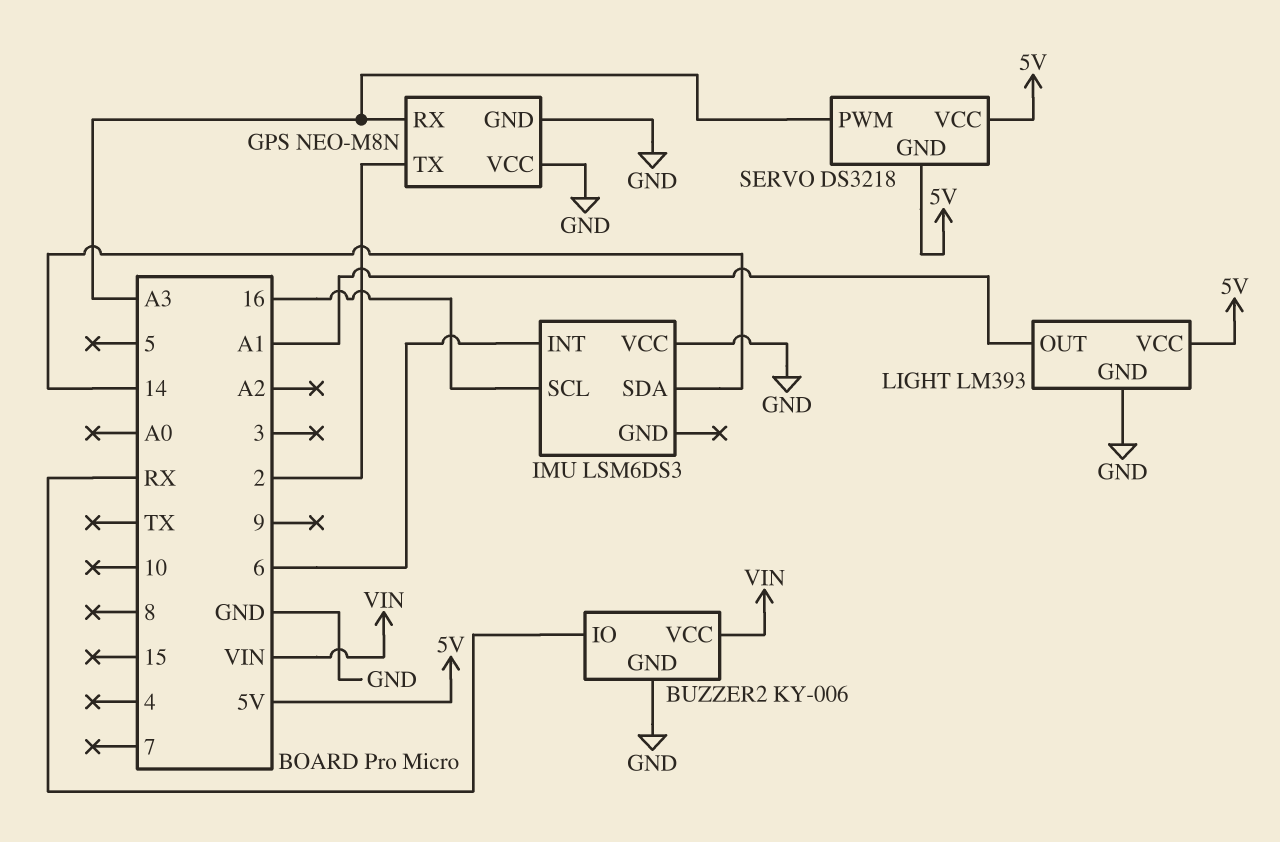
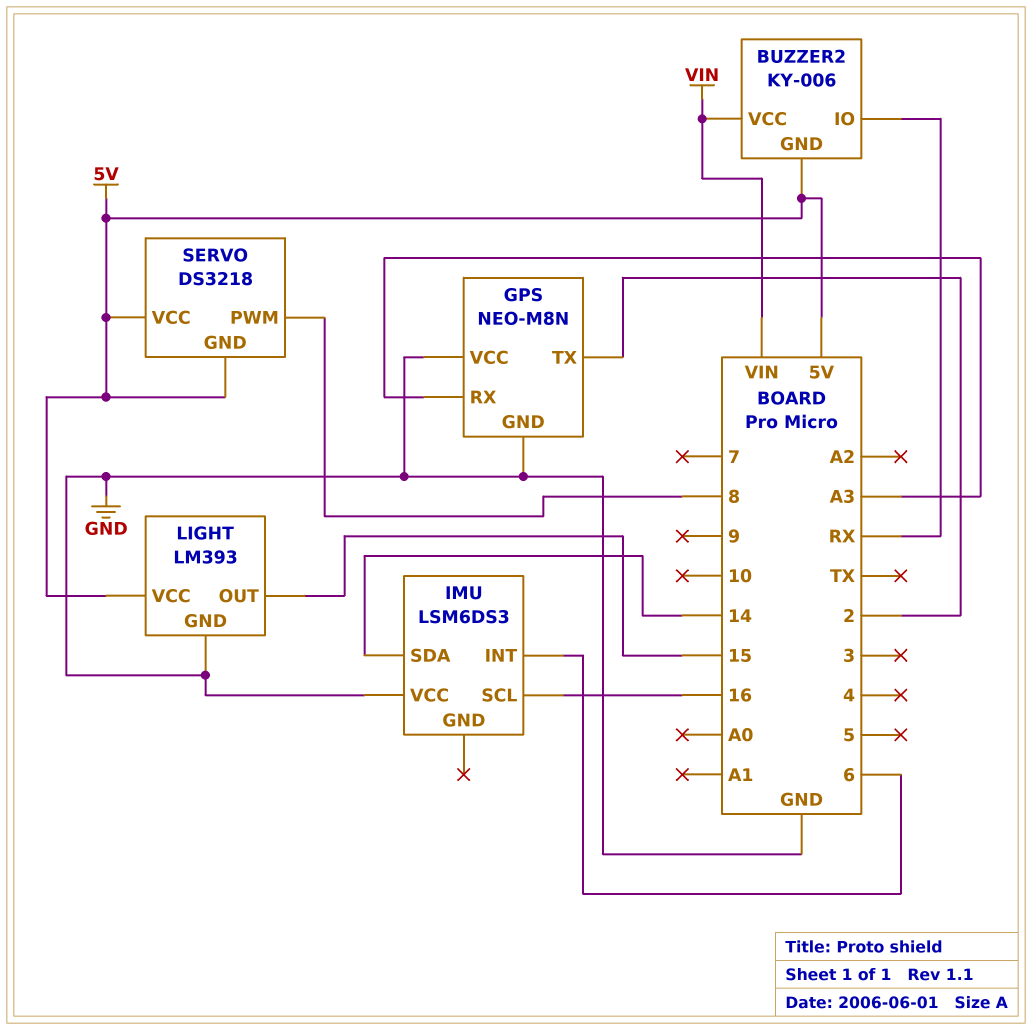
BUZZER2 pin GND: GND -> 5V
LIGHT pin OUT: A1 -> 15
SERVO pin PWM: A3 -> 8

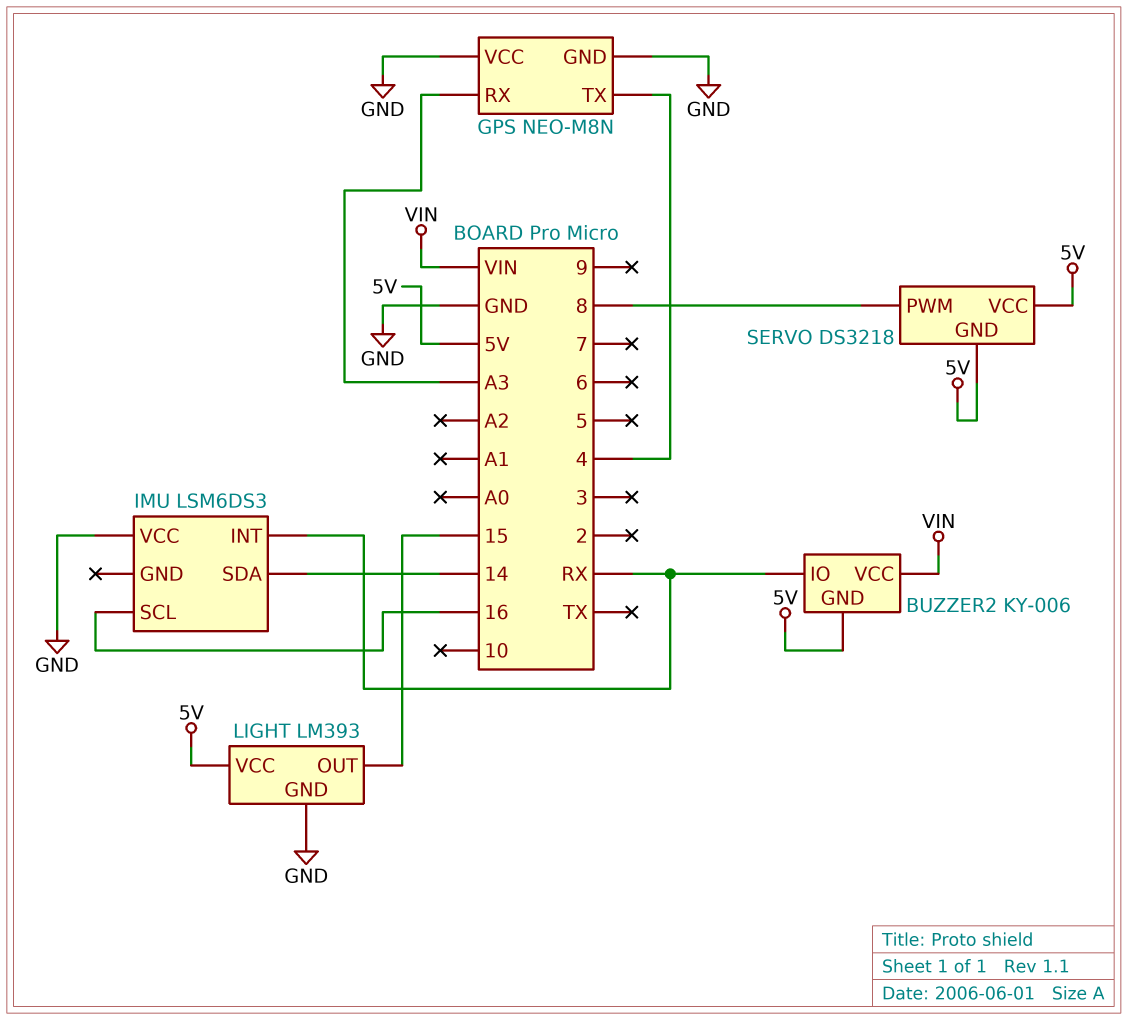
GPS pin TX: 2 -> 4
IMU pin INT: 6 -> RX

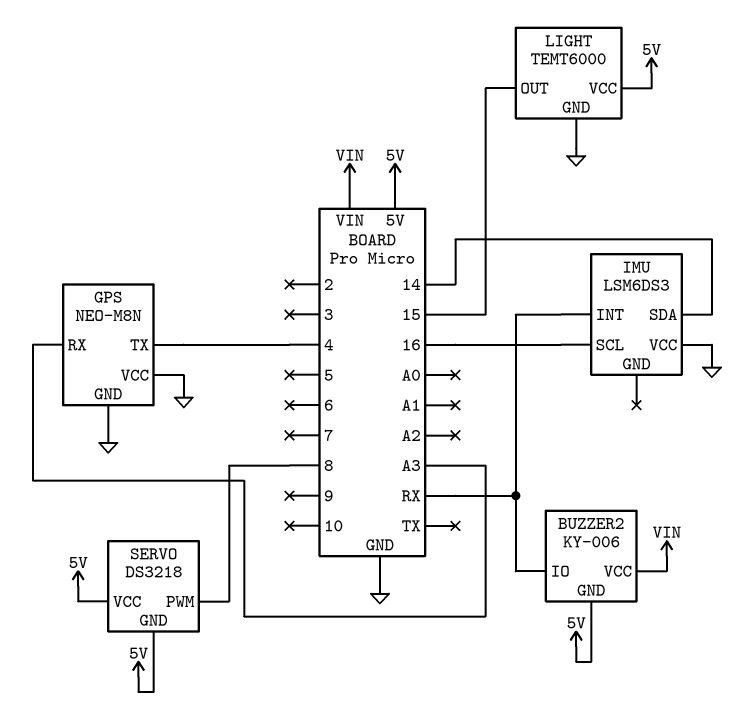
LIGHT: LM393 -> TEMT6000

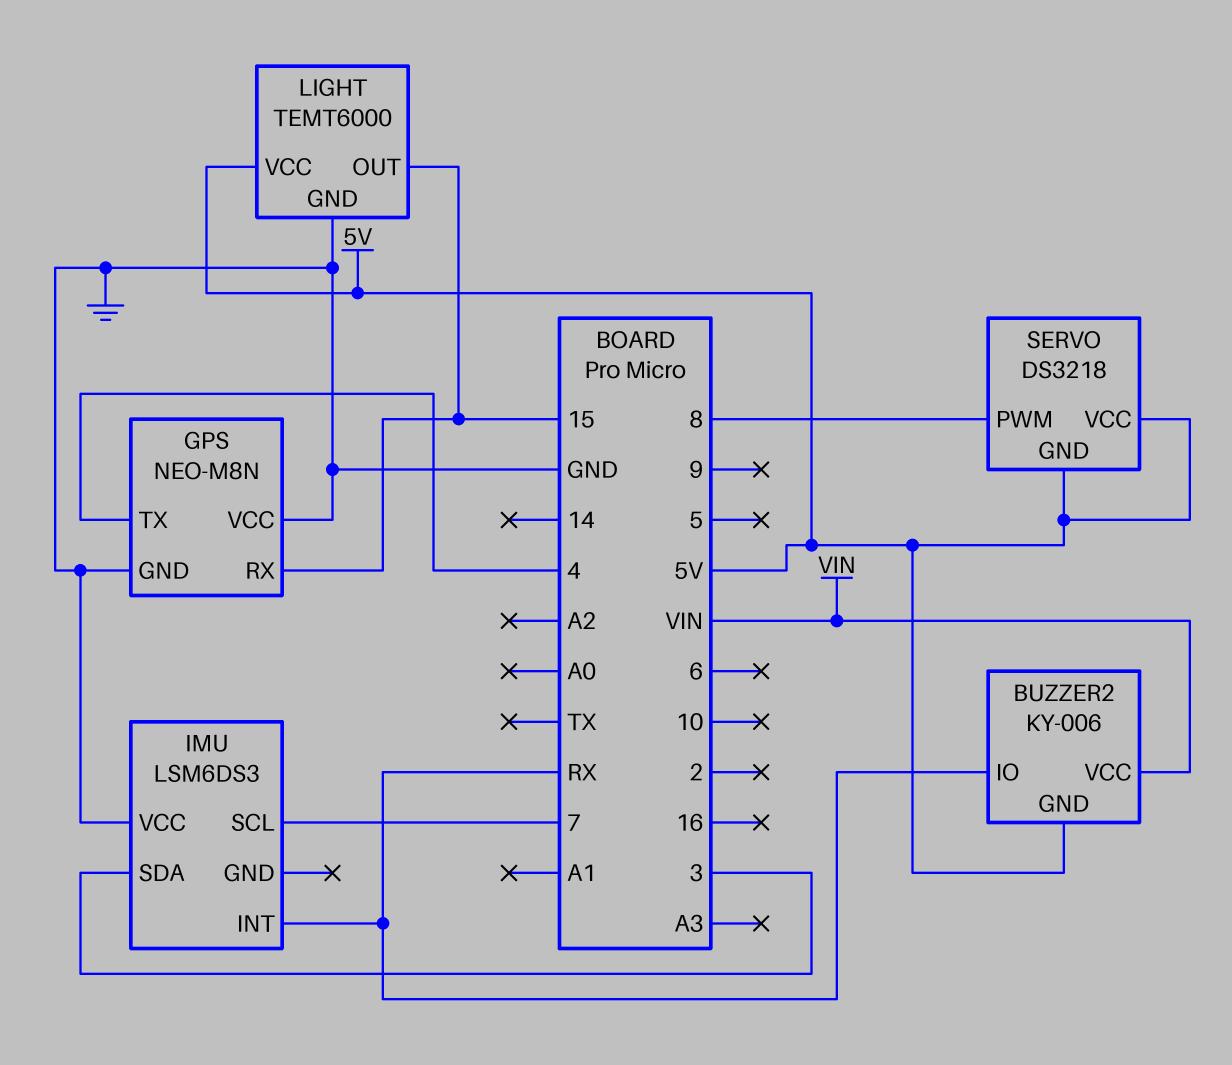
GPS pin RX: A3 -> 15
IMU pin SCL: 16 -> 7
IMU pin SDA: 14 -> 3

